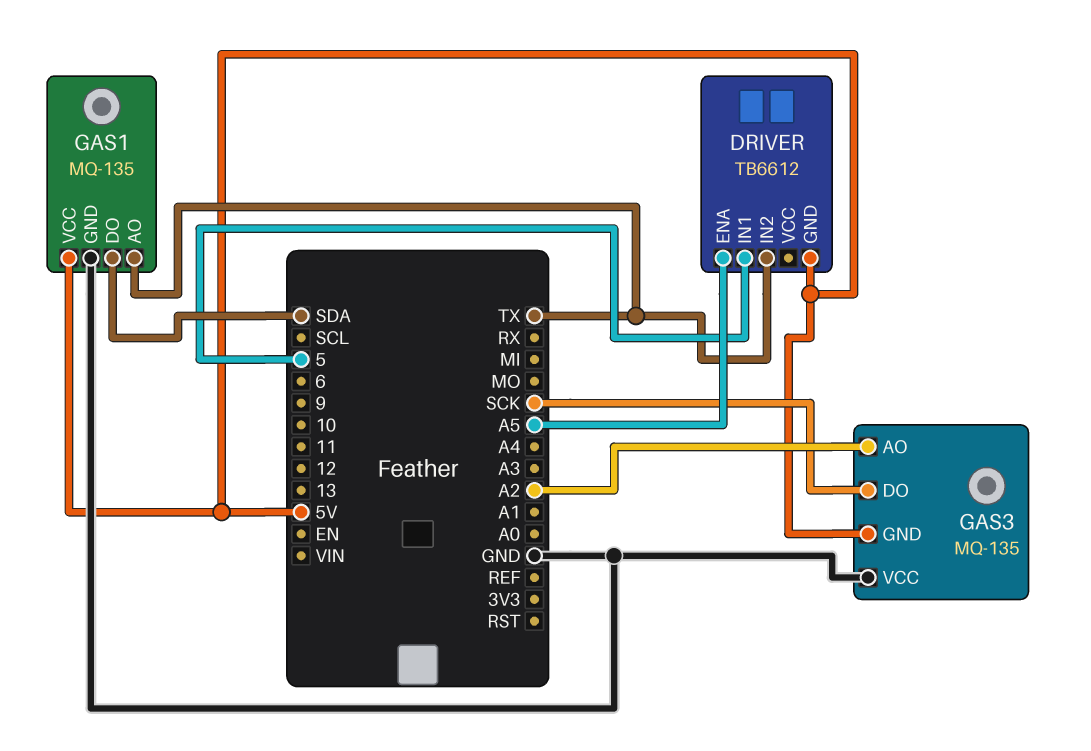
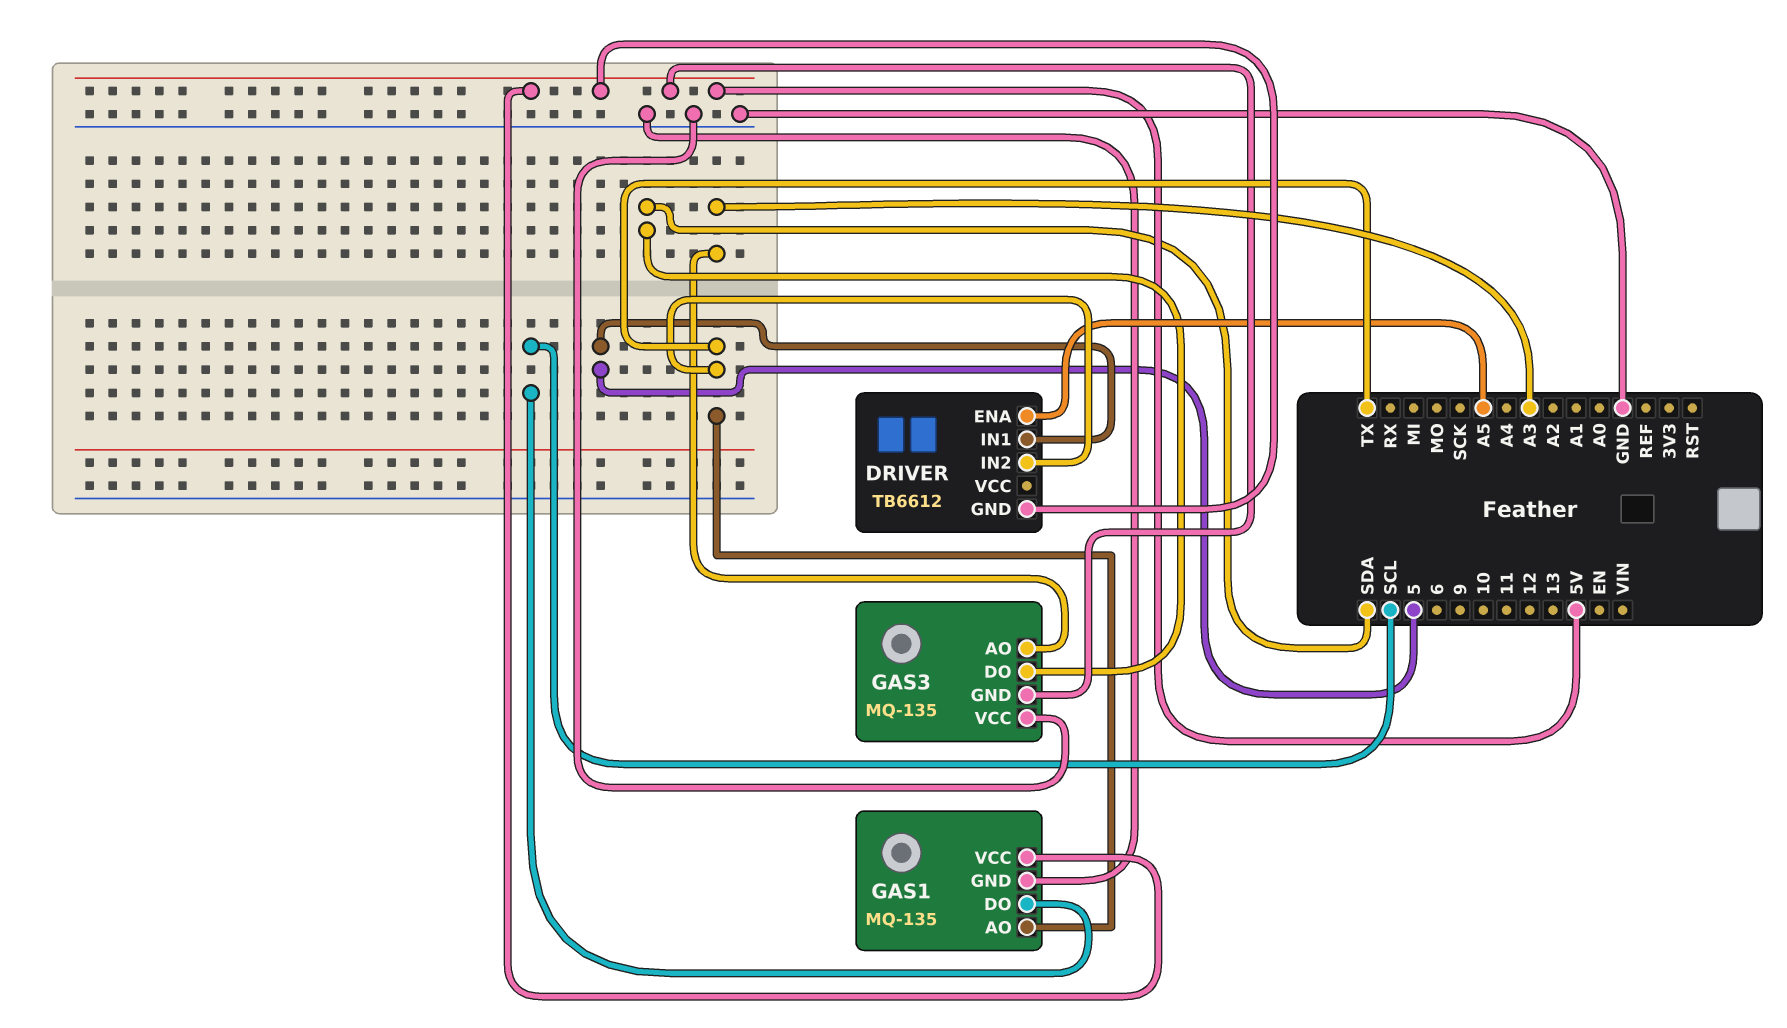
GAS1 pin DO: SDA -> SCL
GAS3 pin AO: A2 -> A3
GAS3 pin DO: SCK -> SDA

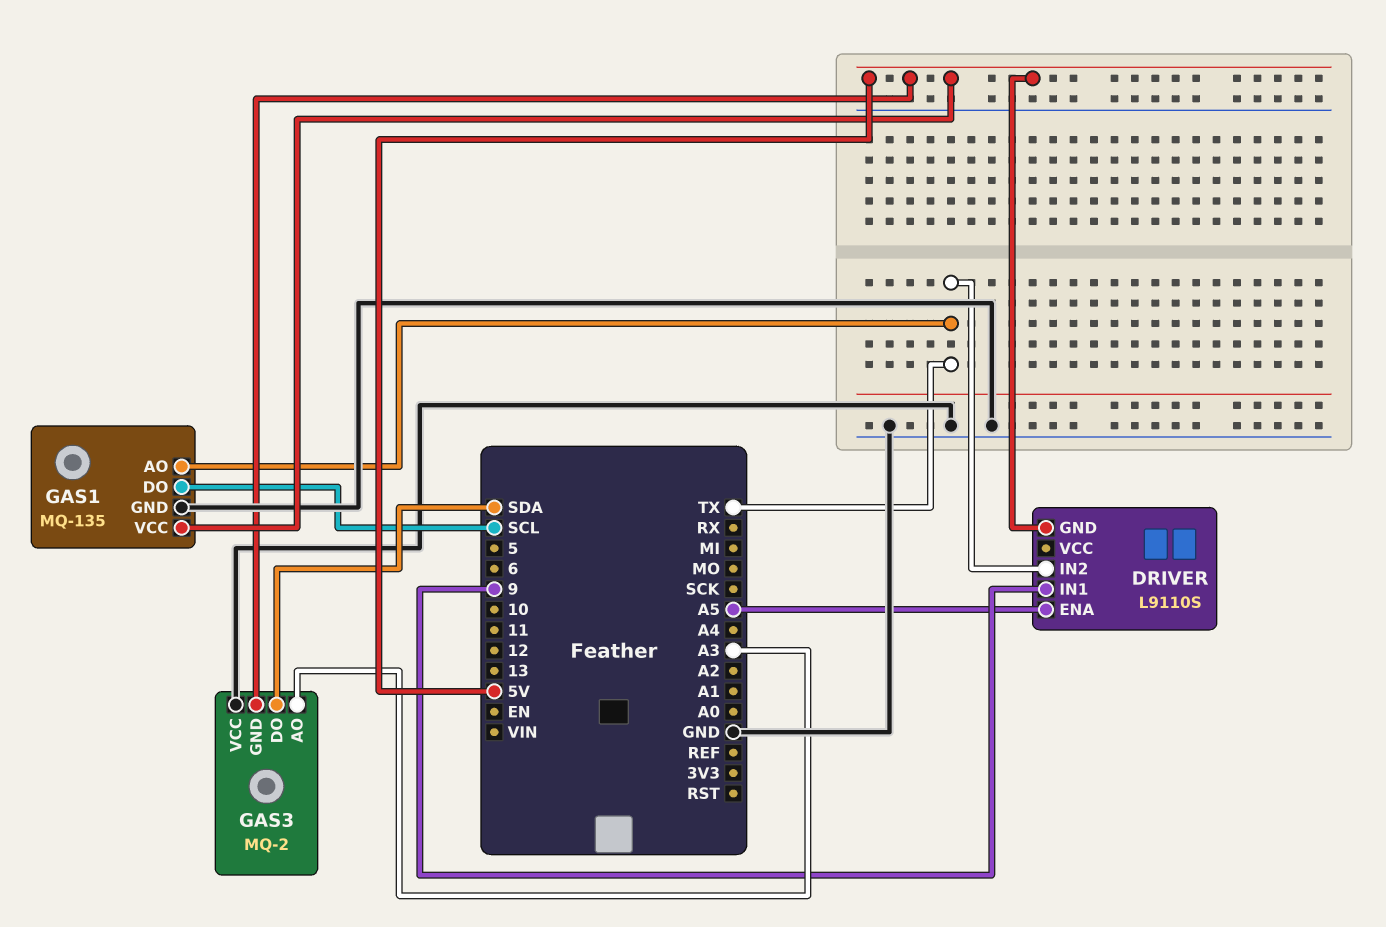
DRIVER: TB6612 -> L9110S
DRIVER pin IN1: 5 -> 9
GAS3: MQ-135 -> MQ-2

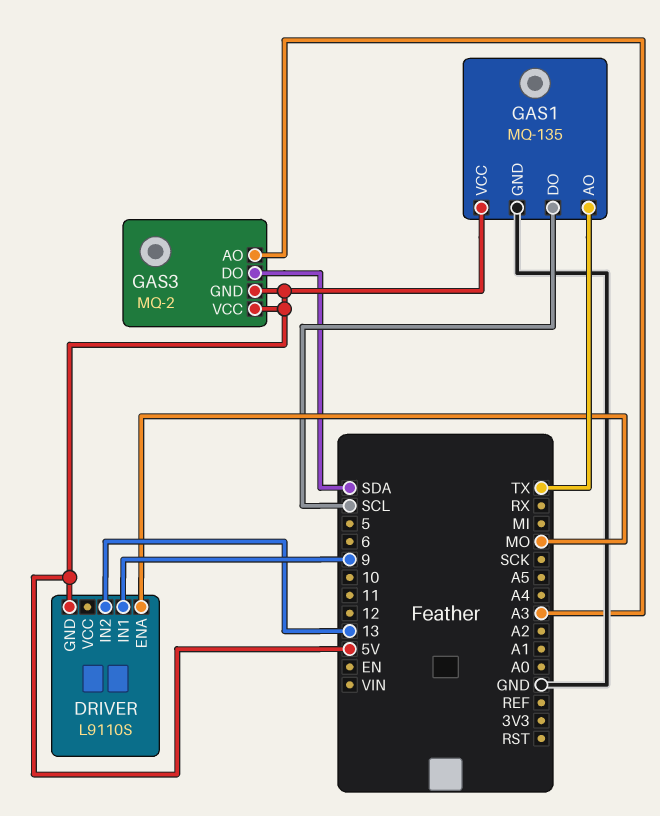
DRIVER pin ENA: A5 -> MO
DRIVER pin IN2: TX -> 13
GAS3 pin VCC: GND -> 5V

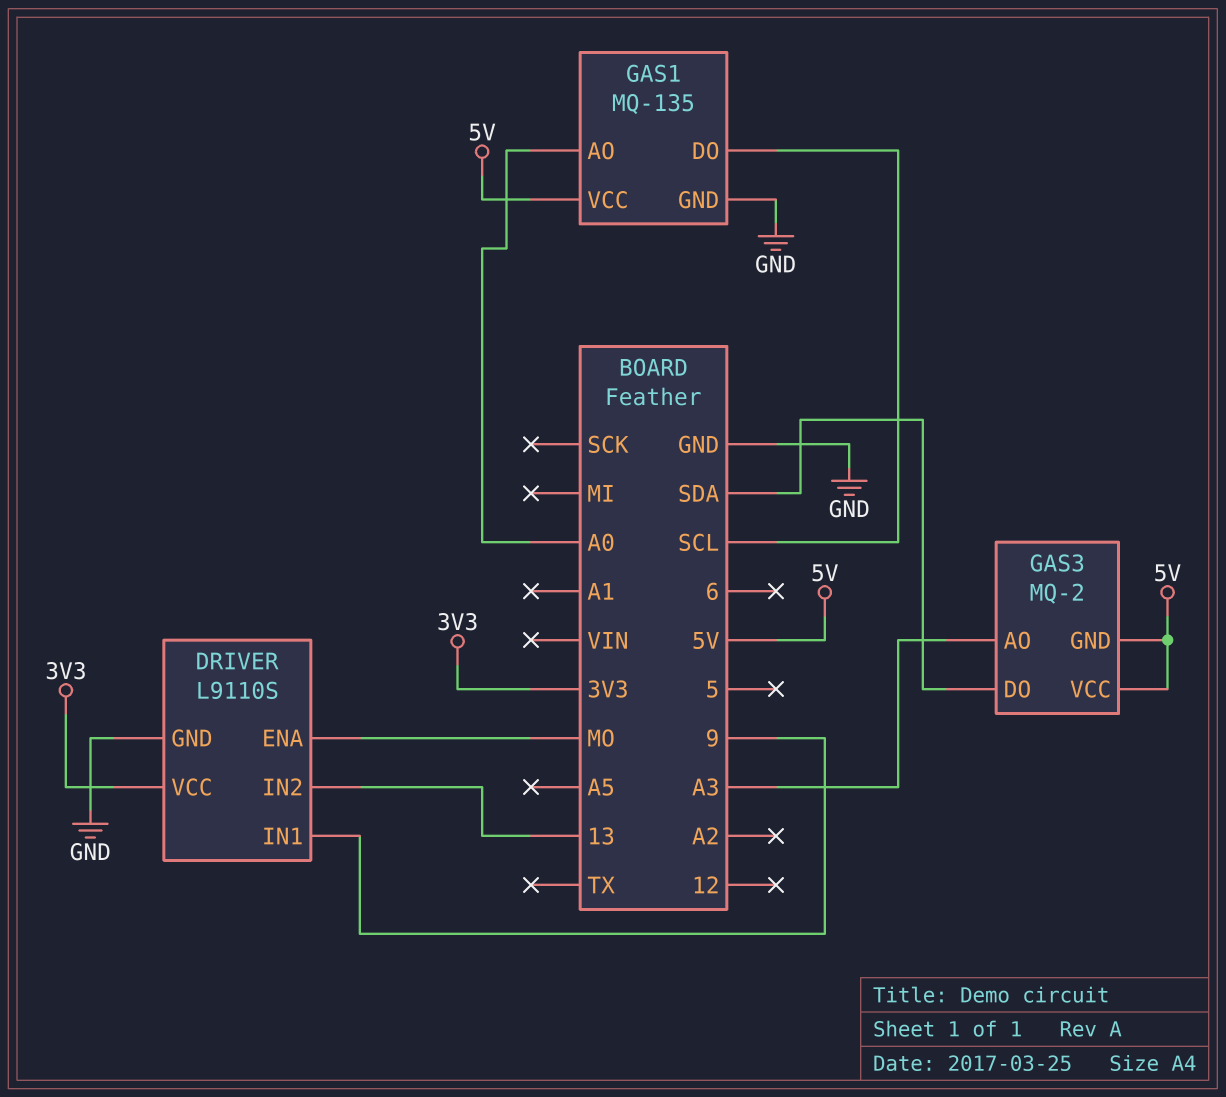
DRIVER pin GND: 5V -> GND
DRIVER pin VCC: none -> 3V3
GAS1 pin AO: TX -> A0

